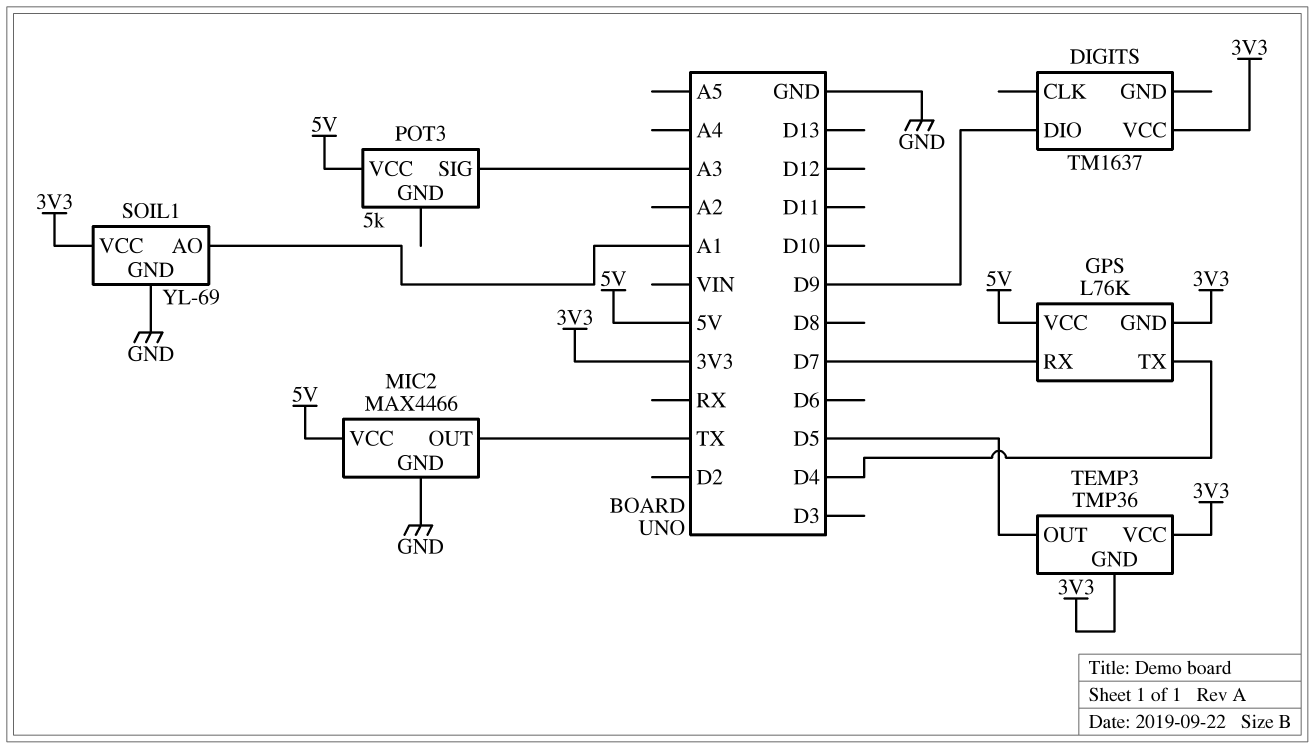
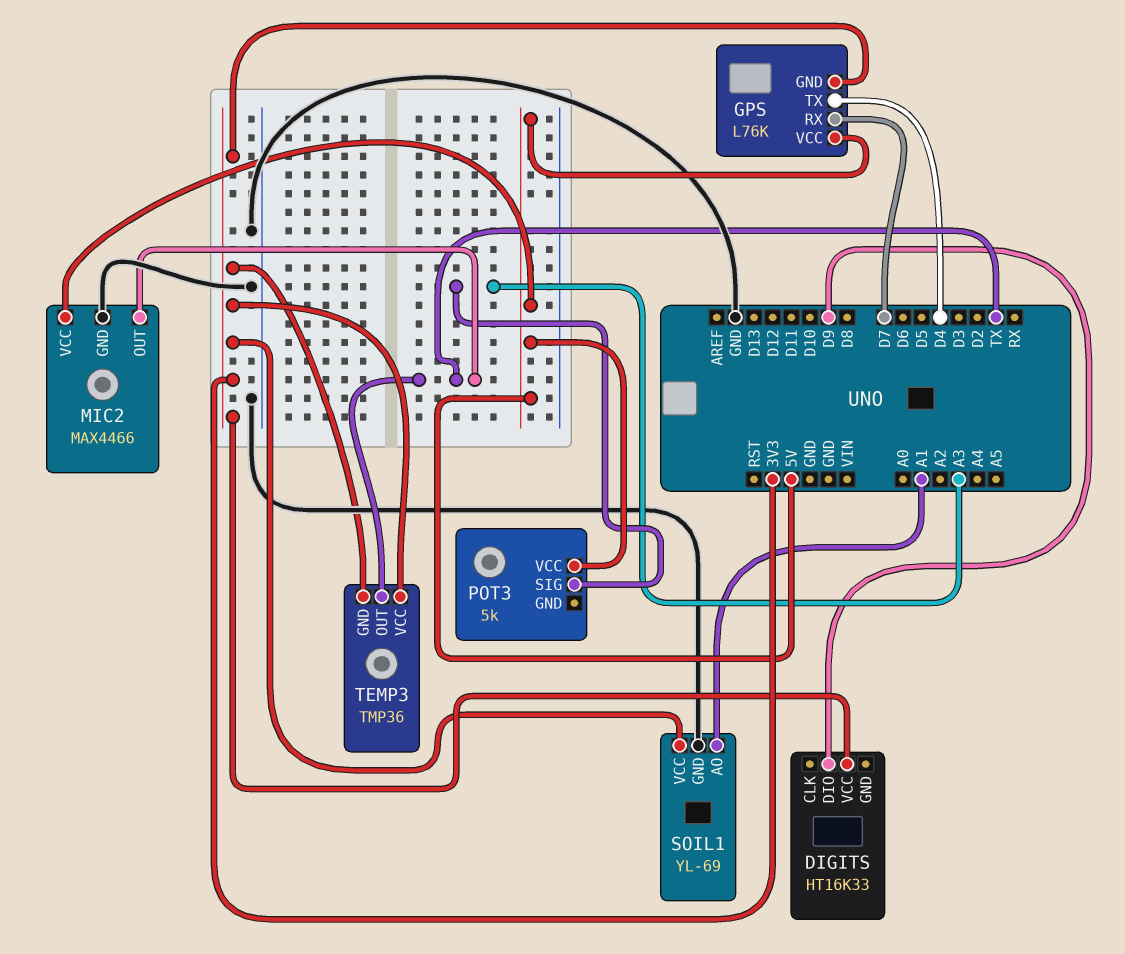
DIGITS: TM1637 -> HT16K33
TEMP3 pin OUT: D5 -> TX

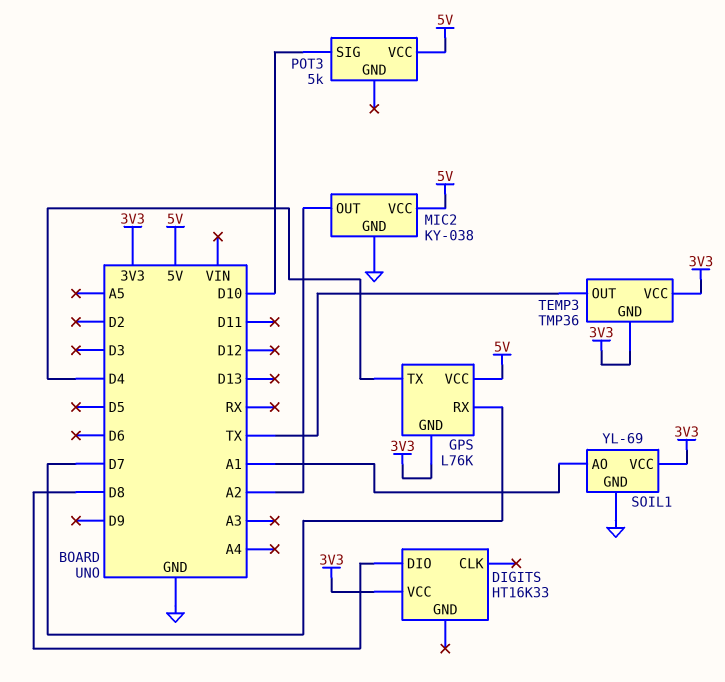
DIGITS pin DIO: D9 -> D8
MIC2: MAX4466 -> KY-038
MIC2 pin OUT: TX -> A2
POT3 pin SIG: A3 -> D10

